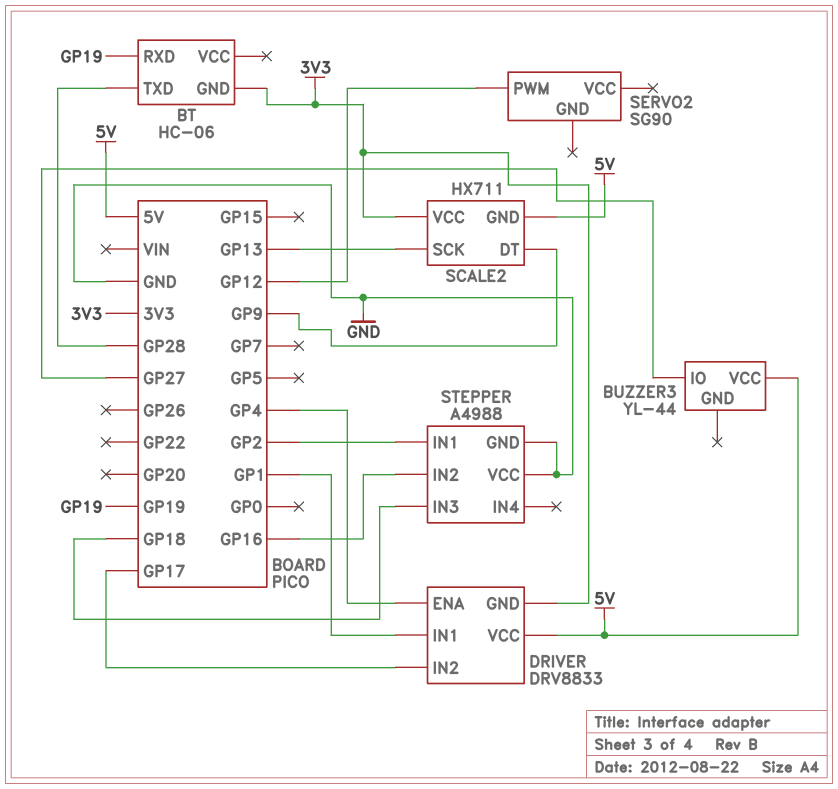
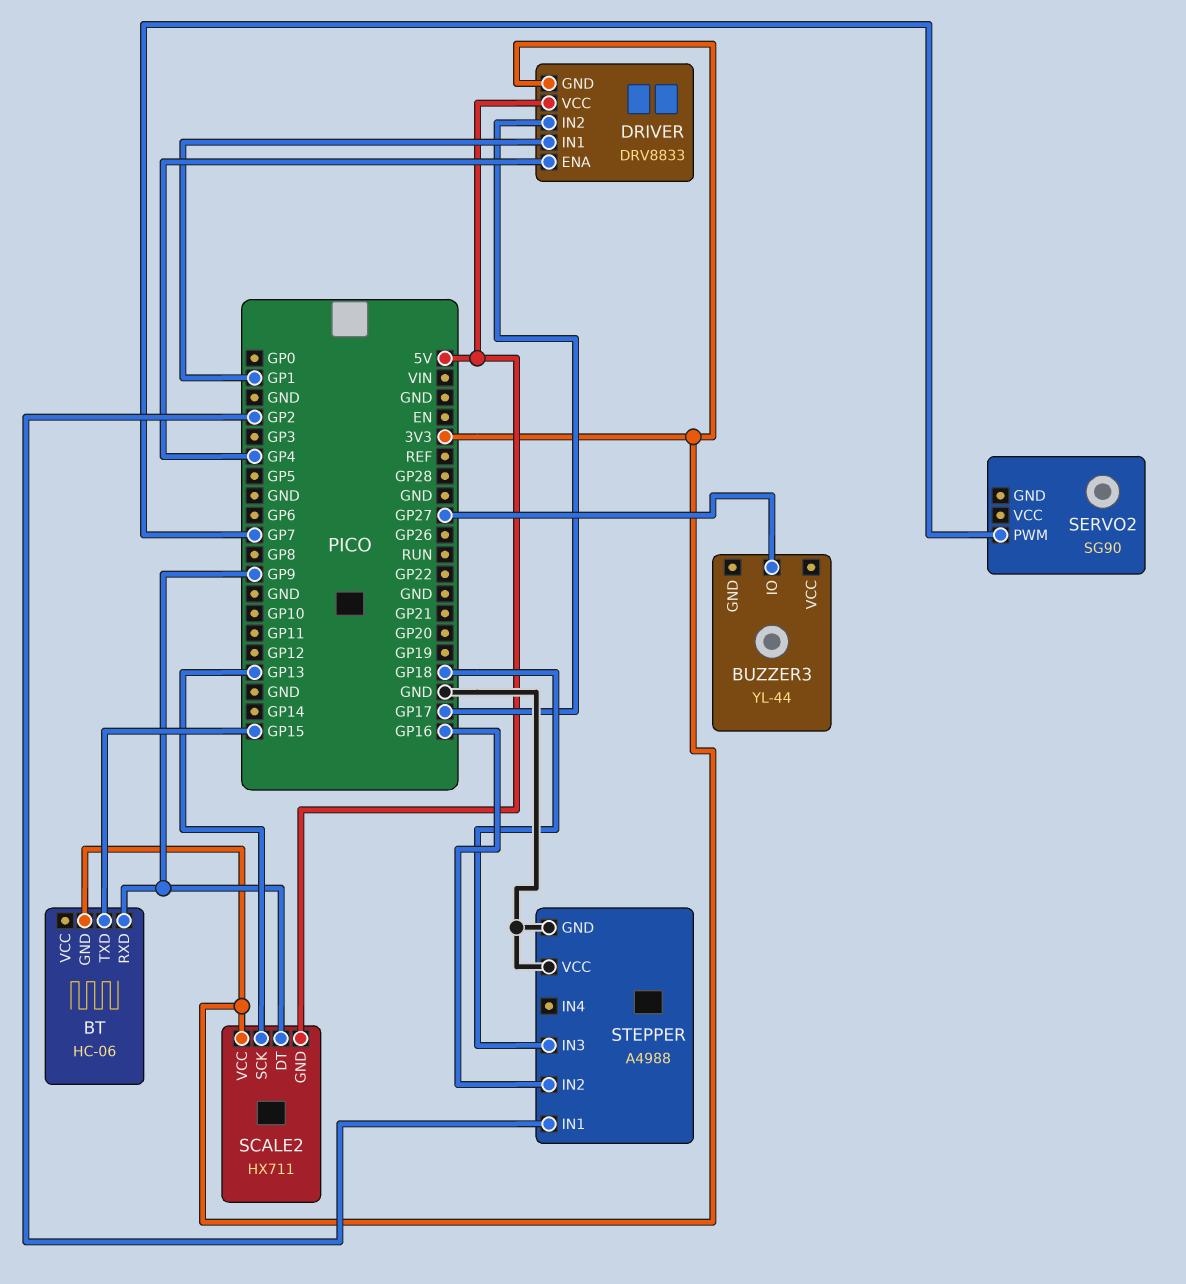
BT pin RXD: GP19 -> GP9
BT pin TXD: GP28 -> GP15
BUZZER3 pin VCC: 5V -> none
SERVO2 pin PWM: GP12 -> GP7

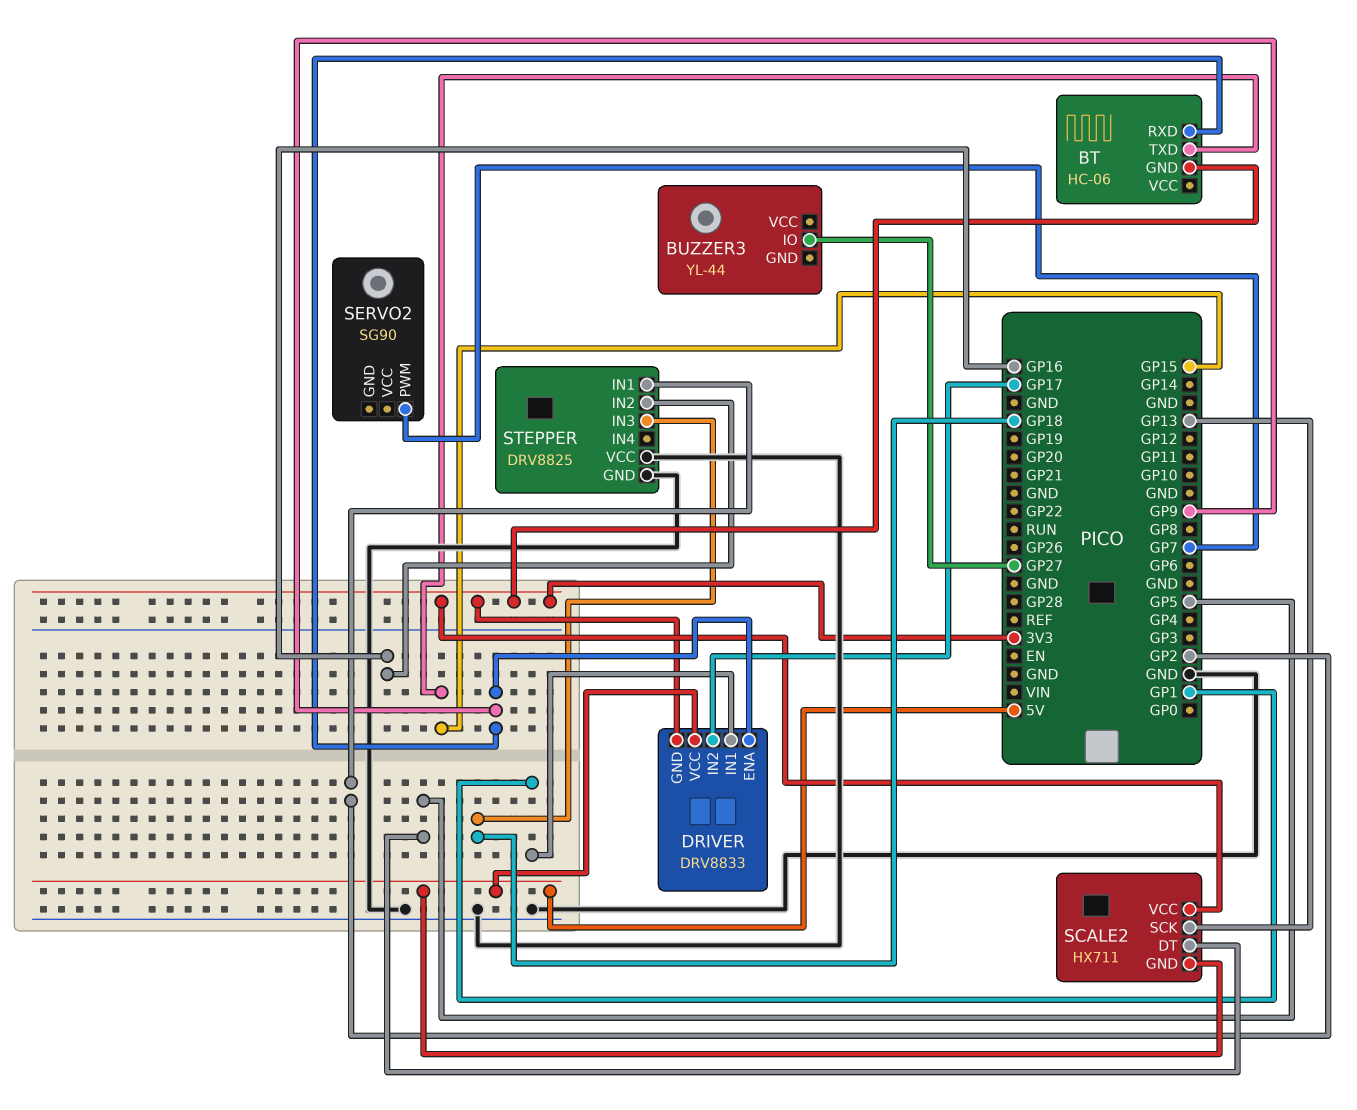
DRIVER pin ENA: GP4 -> GP9
SCALE2 pin DT: GP9 -> GP5
STEPPER: A4988 -> DRV8825

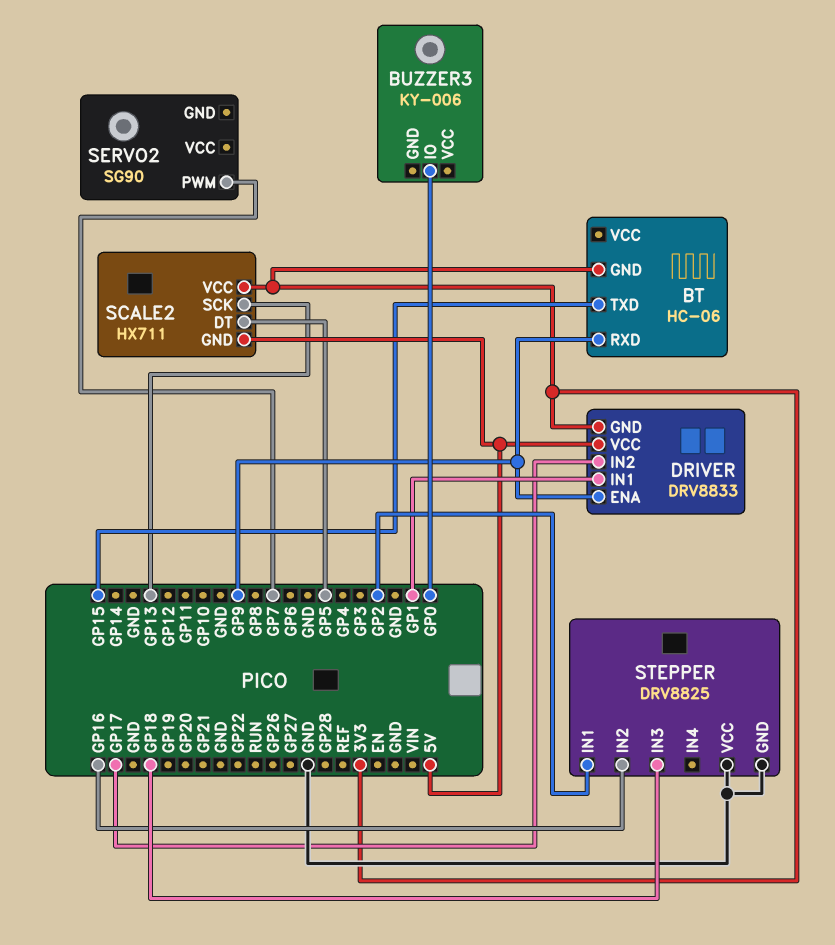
BUZZER3: YL-44 -> KY-006
BUZZER3 pin IO: GP27 -> GP0

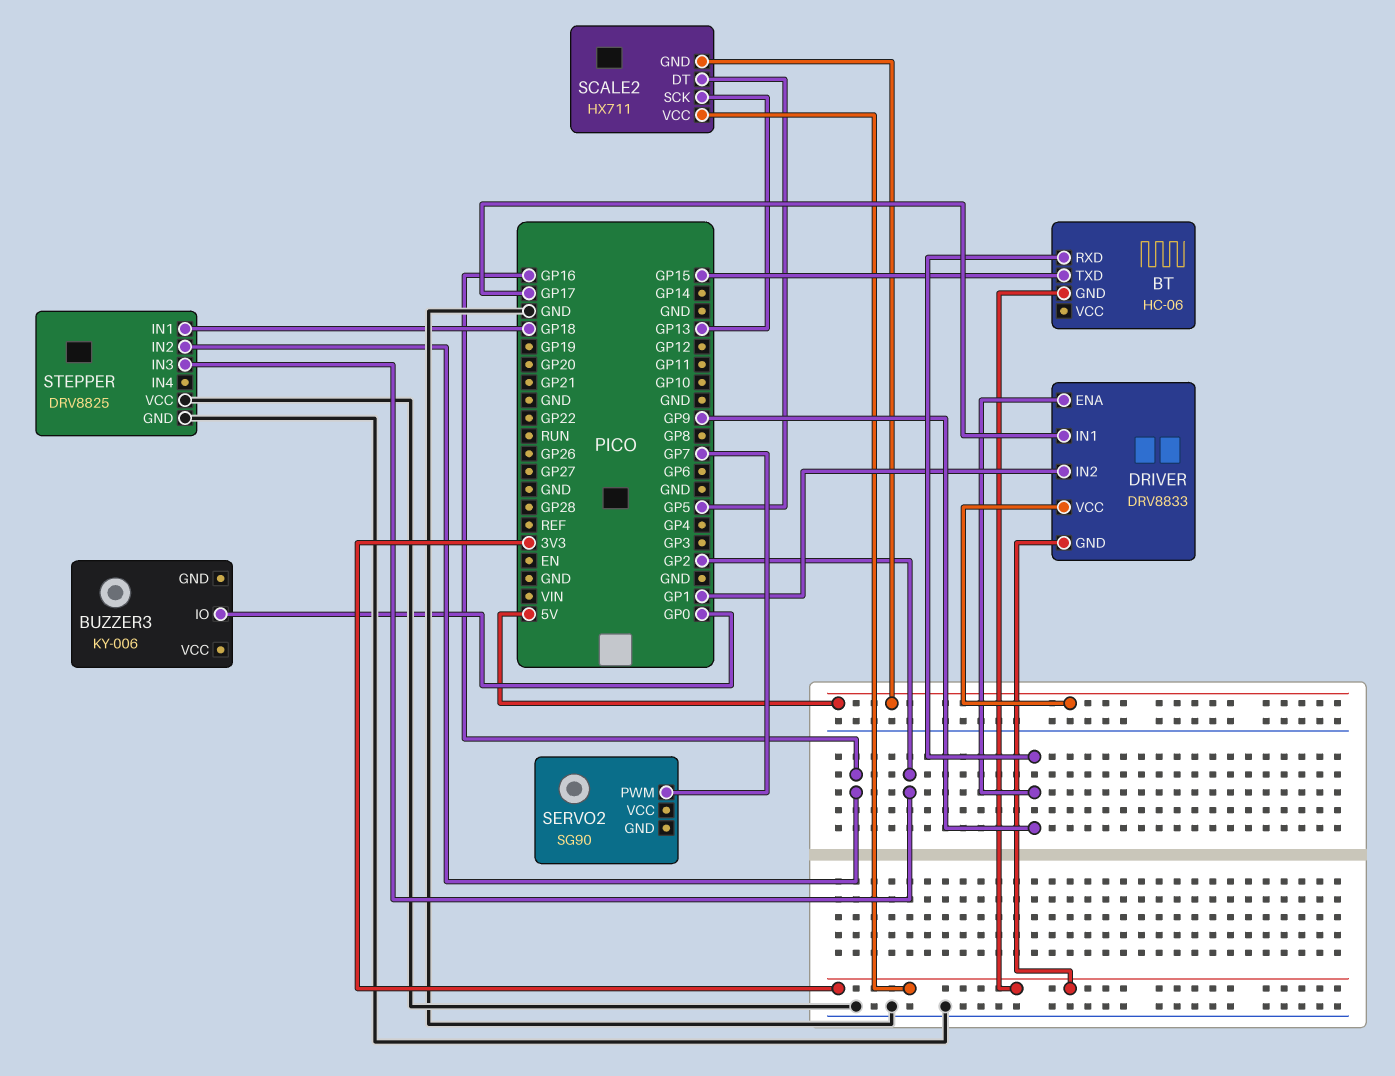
DRIVER pin IN1: GP1 -> GP17
DRIVER pin IN2: GP17 -> GP1
STEPPER pin IN1: GP2 -> GP18
STEPPER pin IN3: GP18 -> GP2

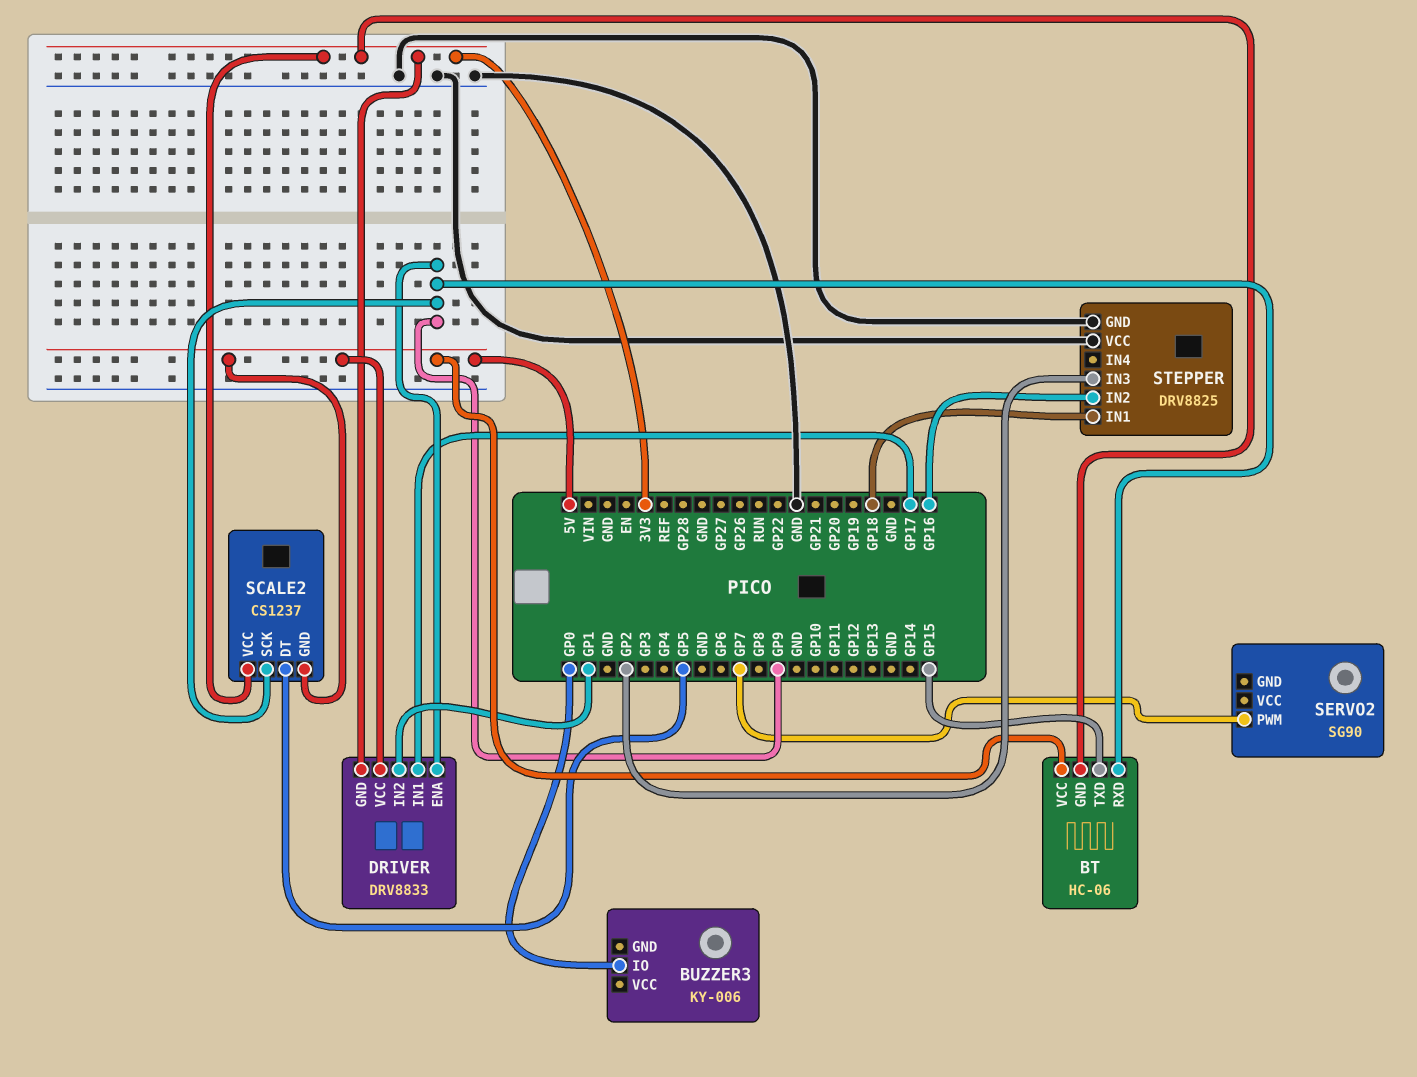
BT pin VCC: none -> 5V
SCALE2: HX711 -> CS1237
SCALE2 pin SCK: GP13 -> GP9

